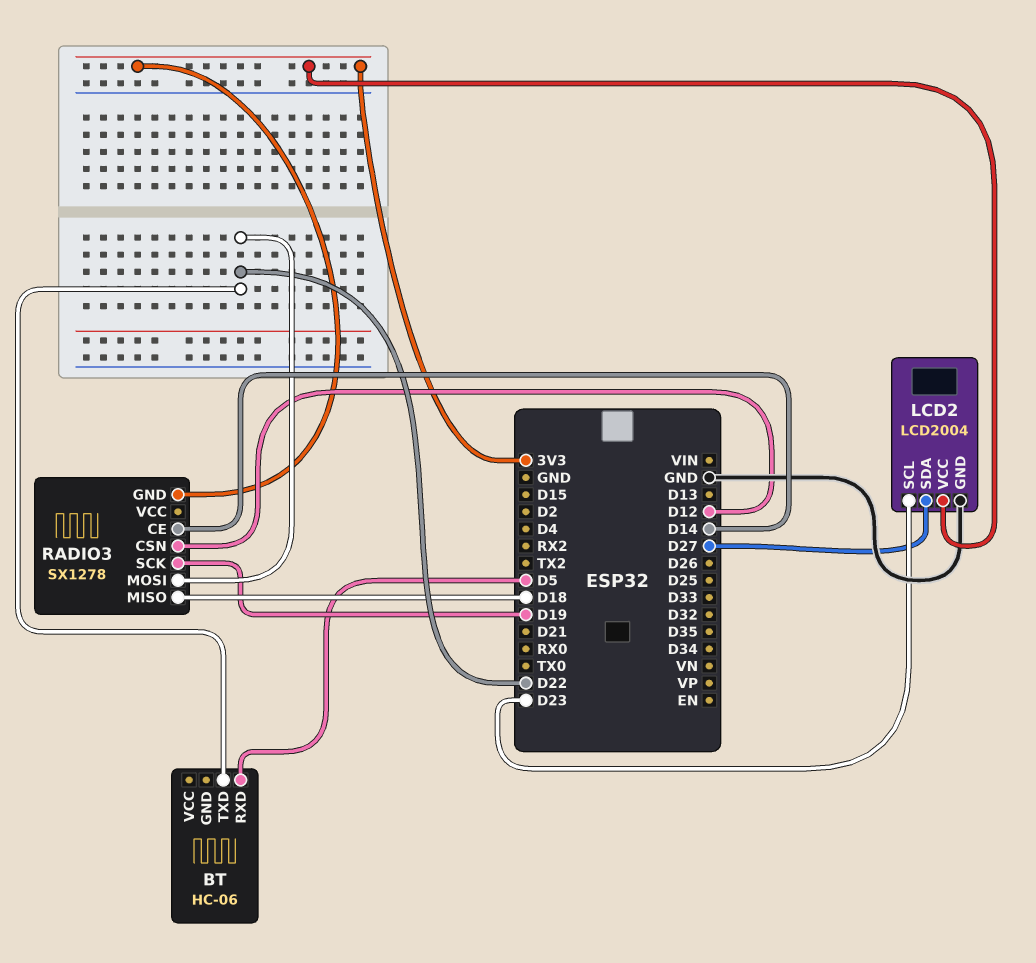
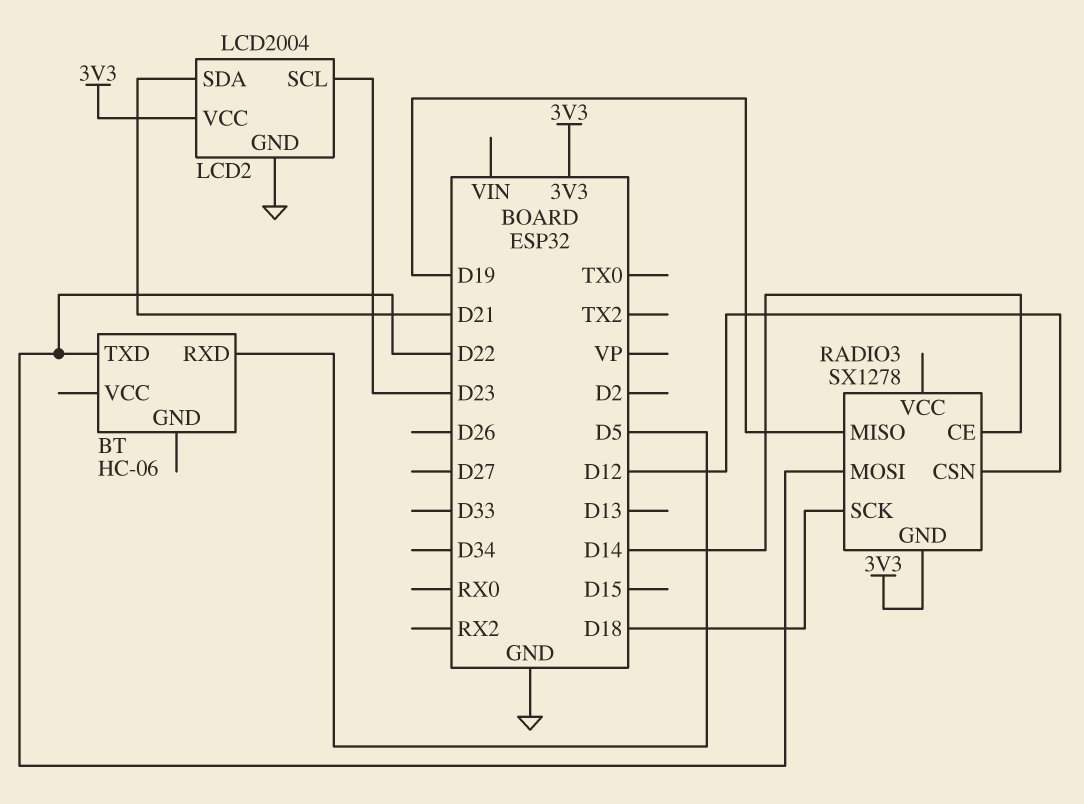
LCD2 pin SDA: D27 -> D21
RADIO3 pin MISO: D18 -> D19
RADIO3 pin SCK: D19 -> D18

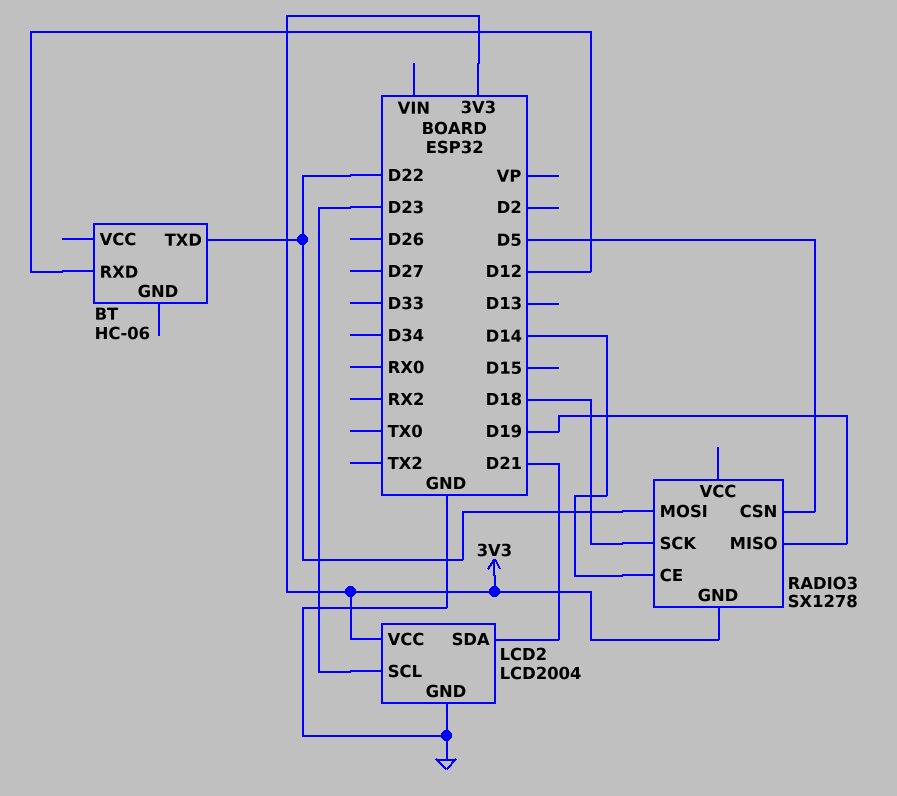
BT pin RXD: D5 -> D12
RADIO3 pin CSN: D12 -> D5

